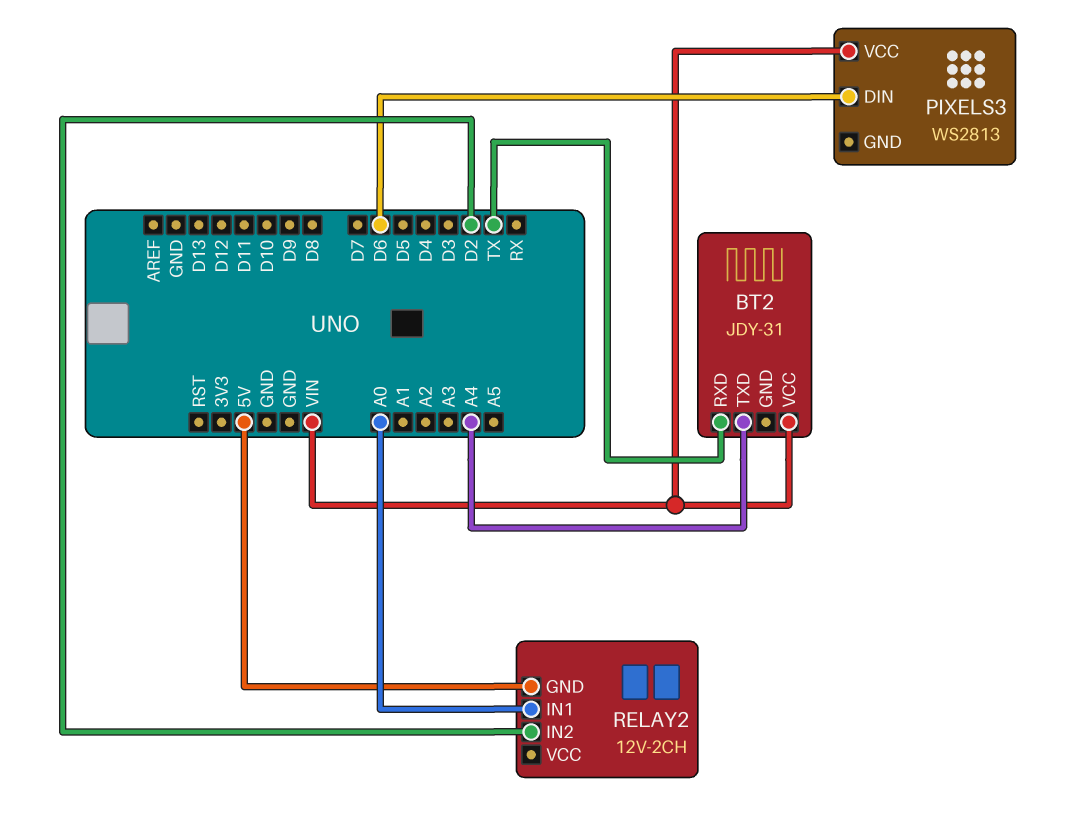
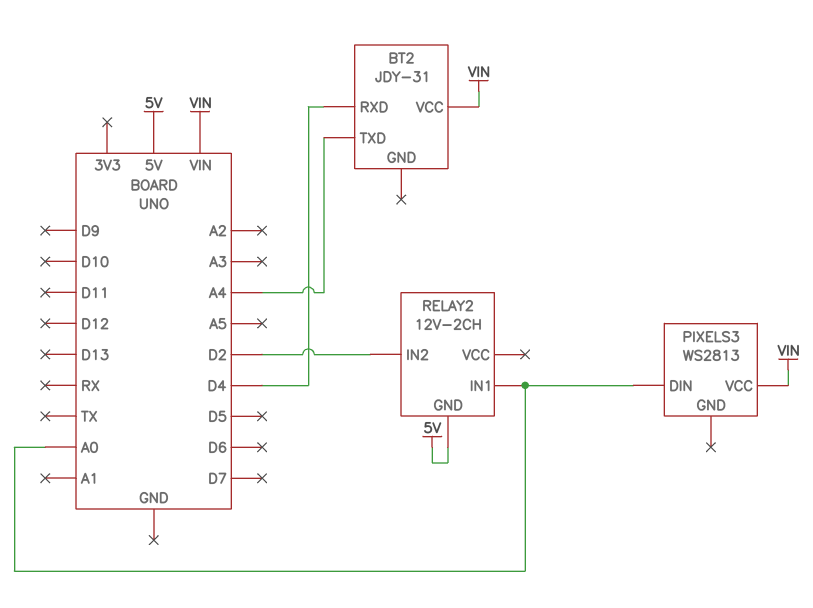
BT2 pin RXD: TX -> D4
PIXELS3 pin DIN: D6 -> A0

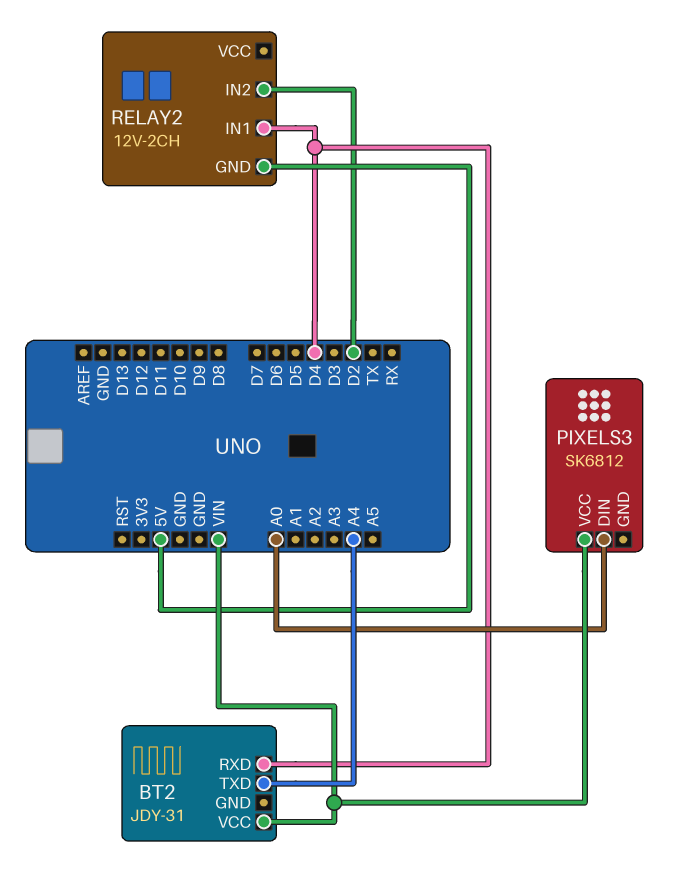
PIXELS3: WS2813 -> SK6812
RELAY2 pin IN1: A0 -> D4

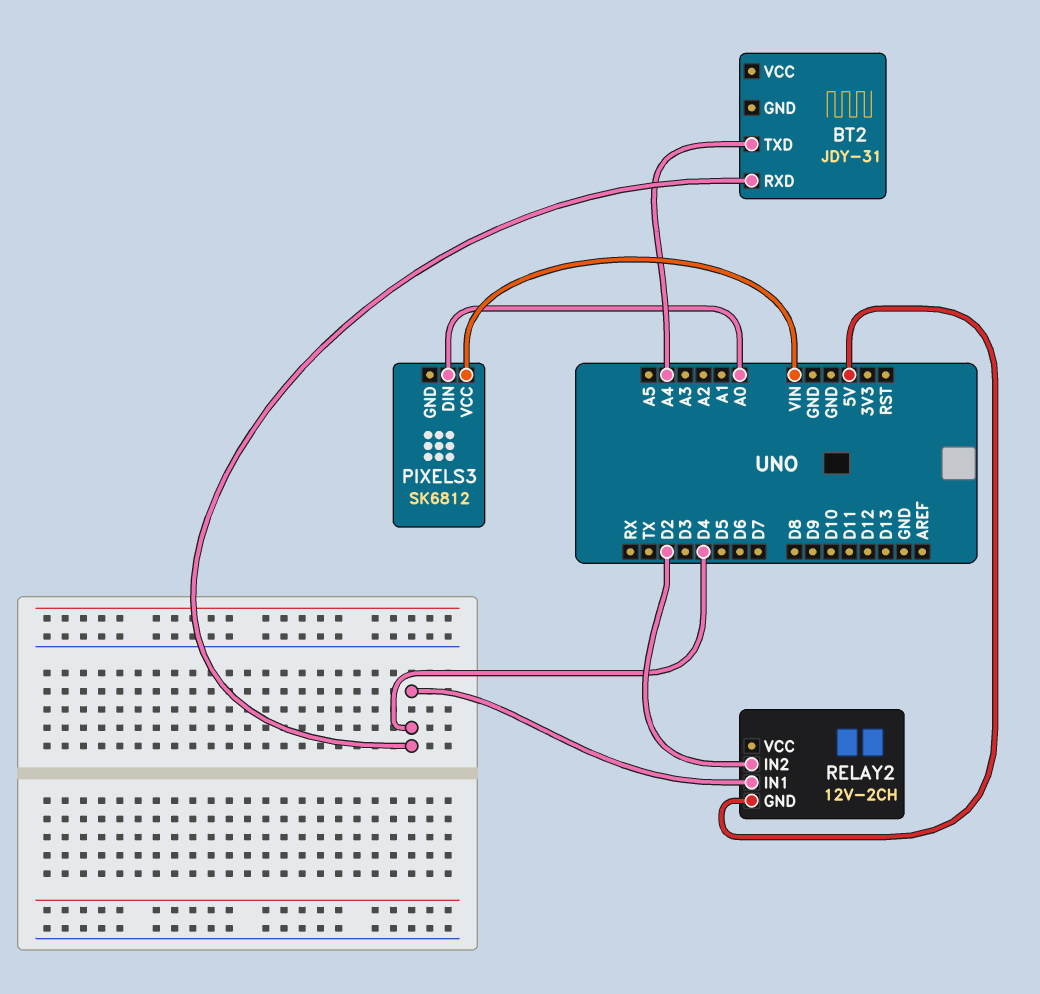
BT2 pin VCC: VIN -> none

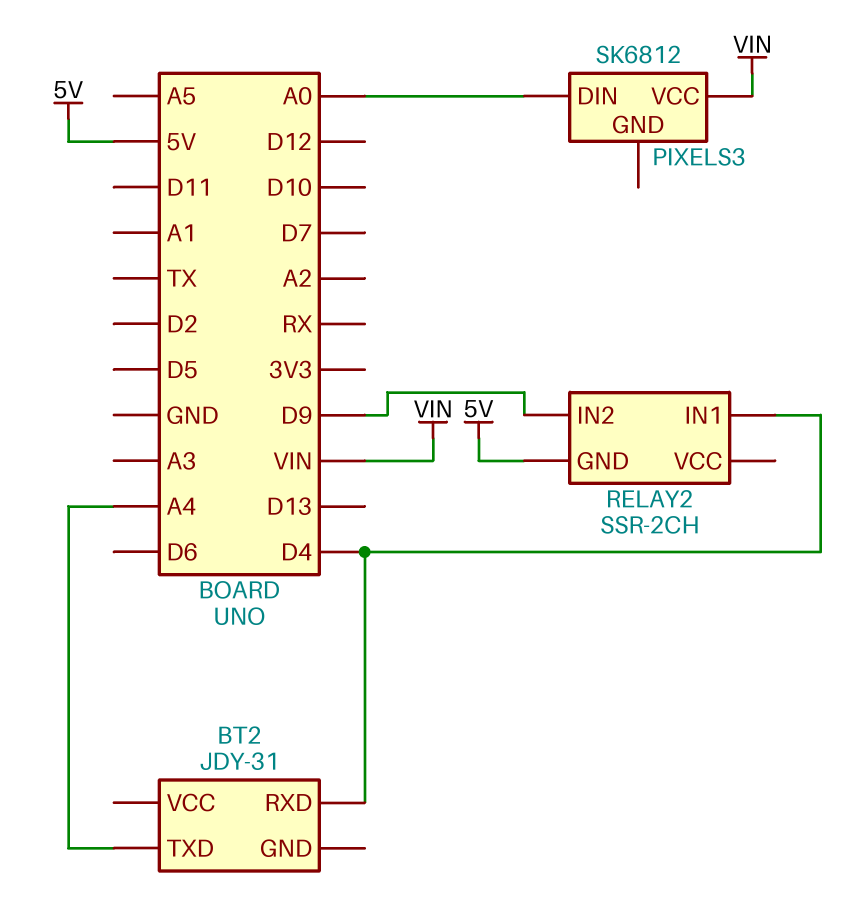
RELAY2: 12V-2CH -> SSR-2CH
RELAY2 pin IN2: D2 -> D9

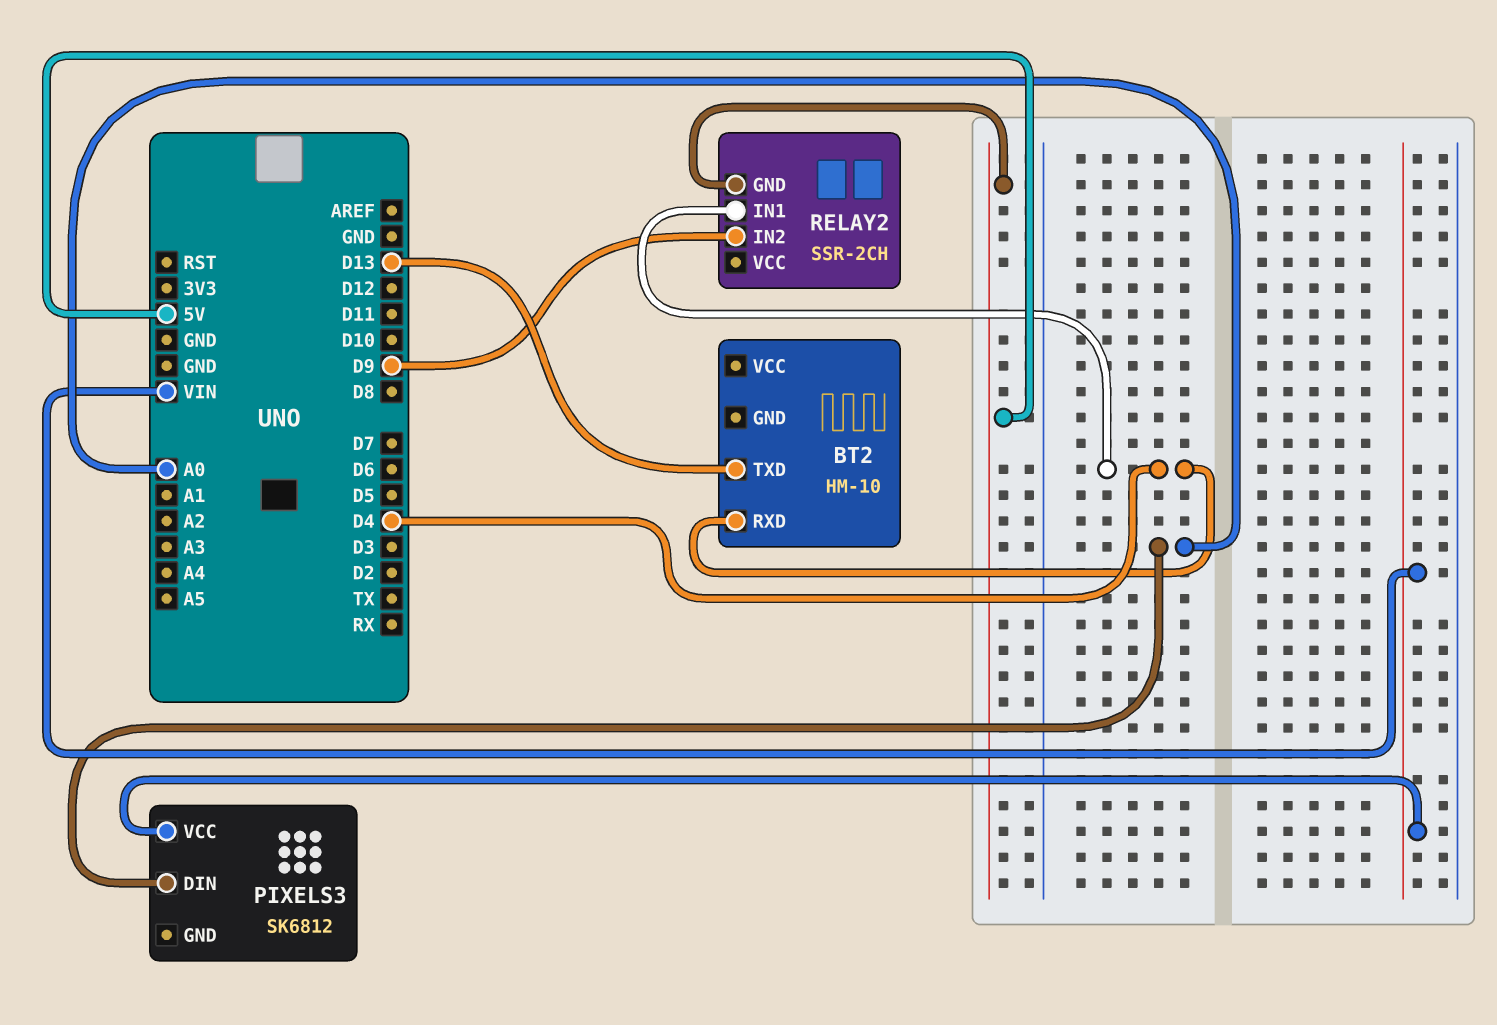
BT2: JDY-31 -> HM-10
BT2 pin TXD: A4 -> D13

